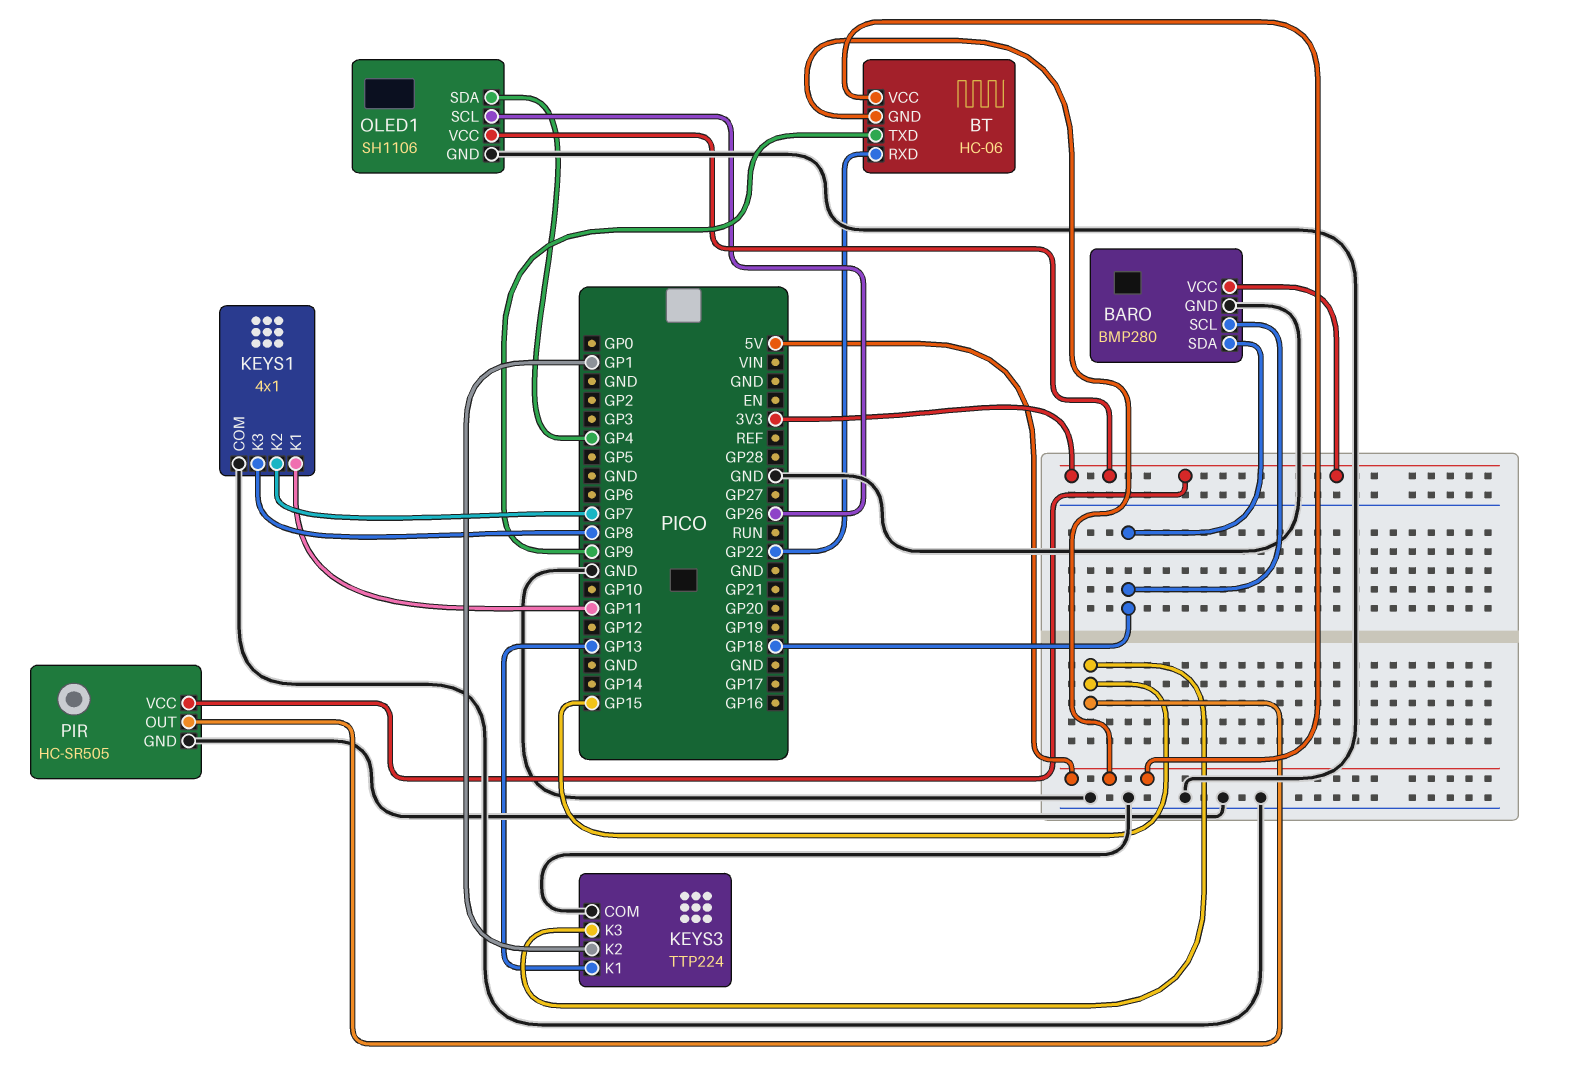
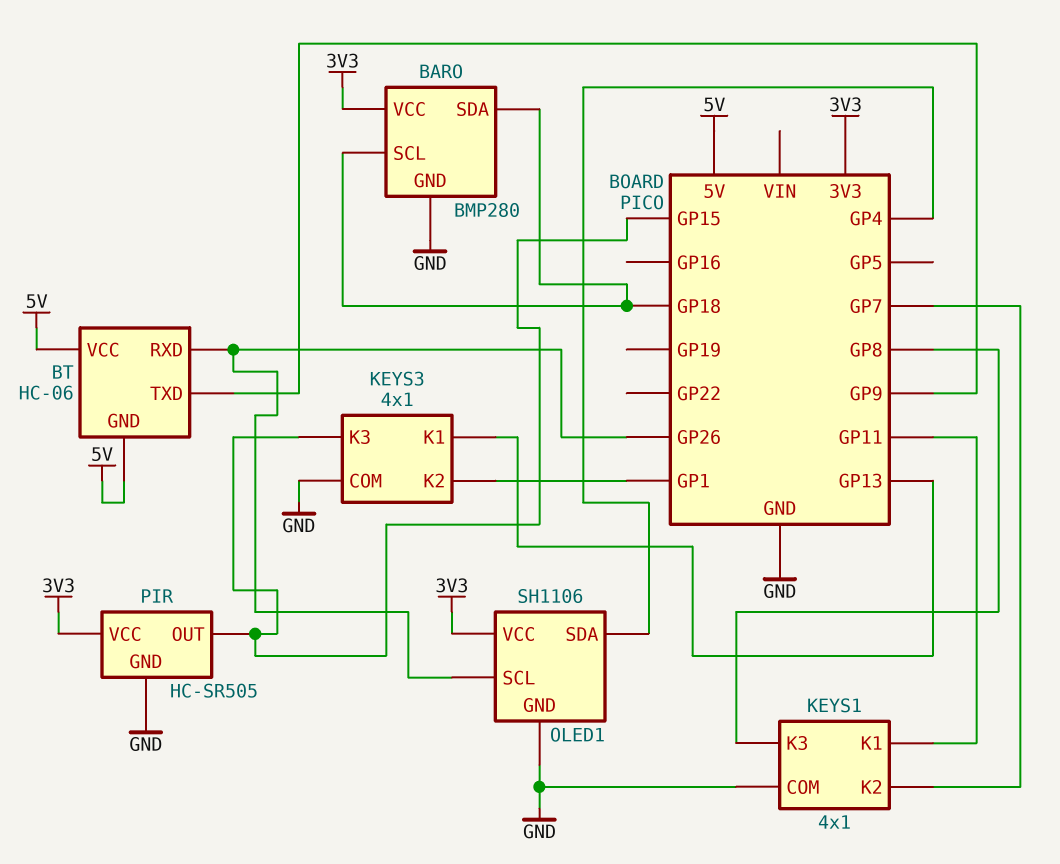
BT pin RXD: GP22 -> GP26
KEYS3: TTP224 -> 4x1

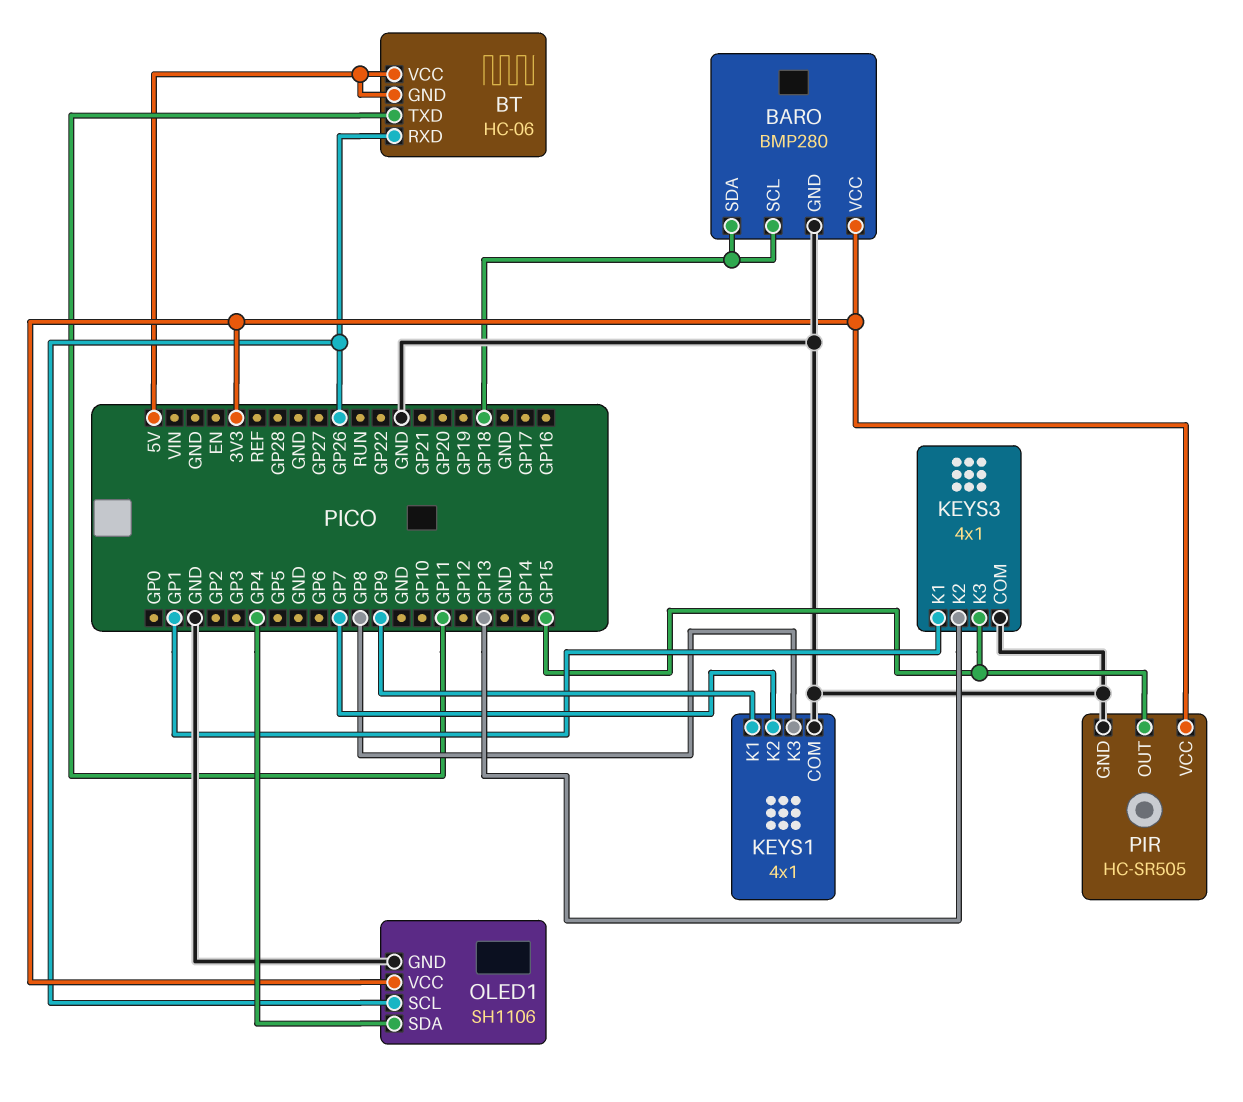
BT pin TXD: GP9 -> GP11
KEYS1 pin K1: GP11 -> GP9
KEYS3 pin K1: GP13 -> GP1
KEYS3 pin K2: GP1 -> GP13

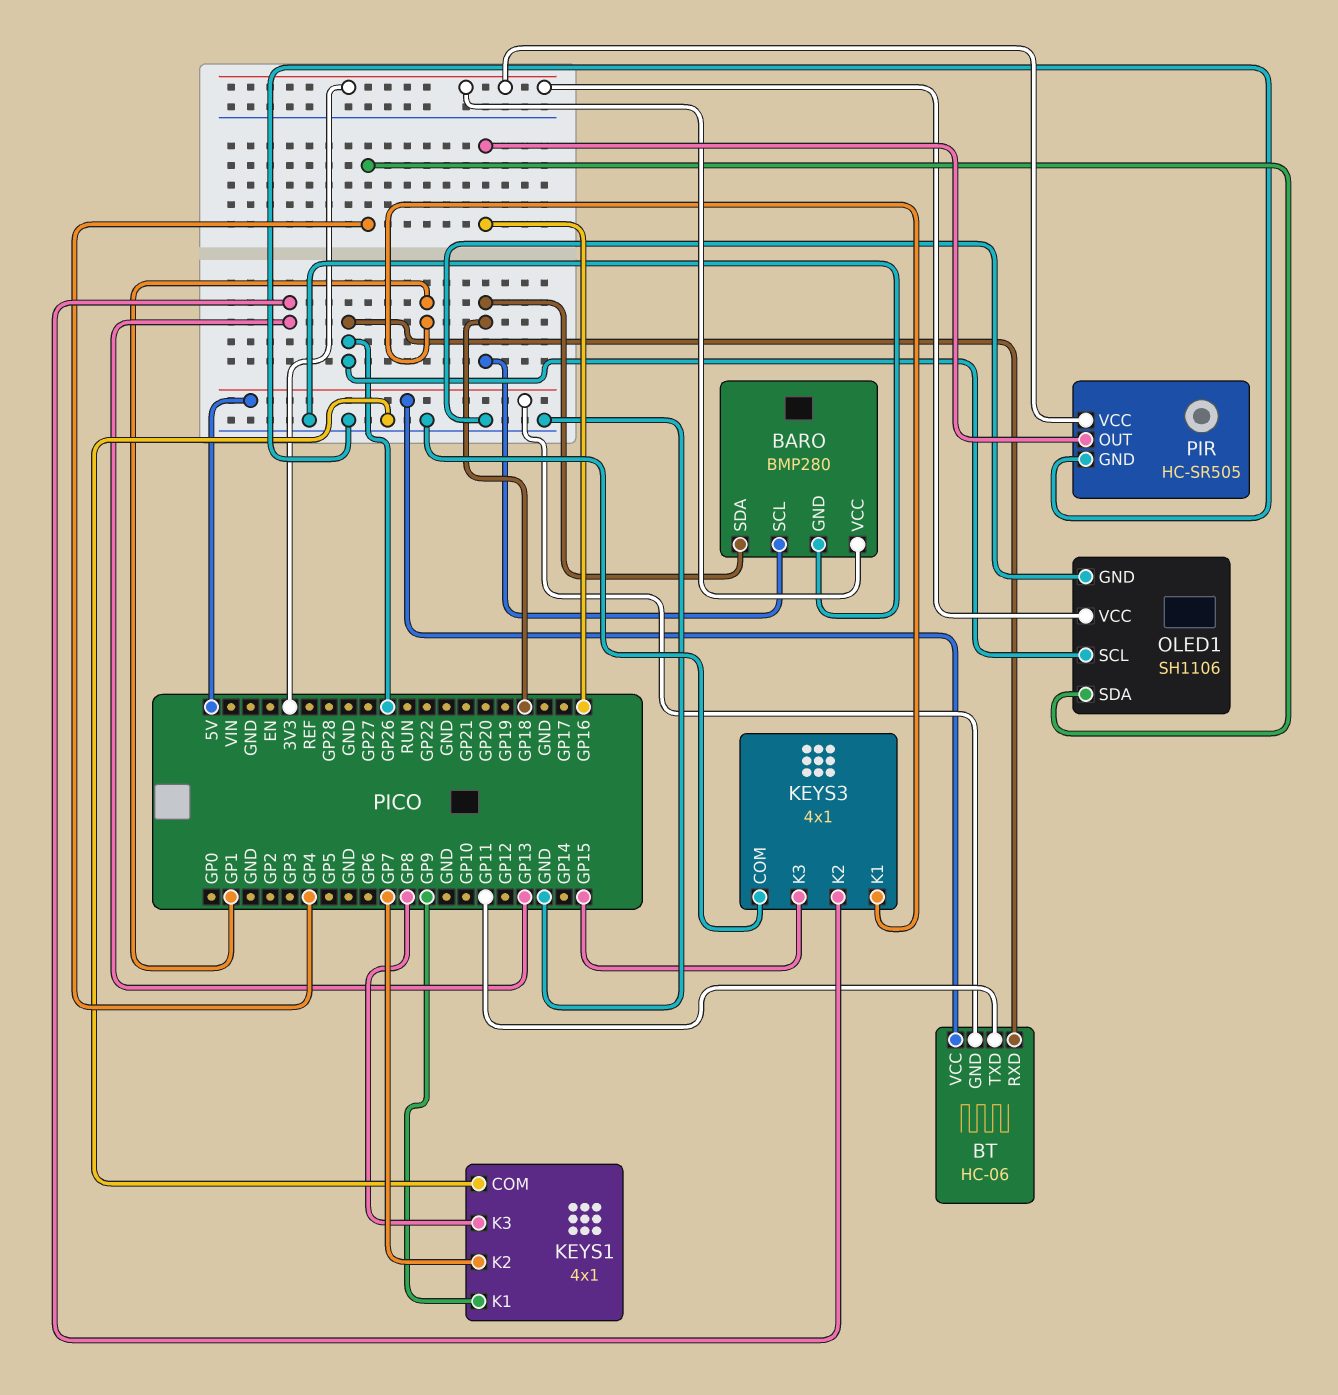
PIR pin OUT: GP15 -> GP16

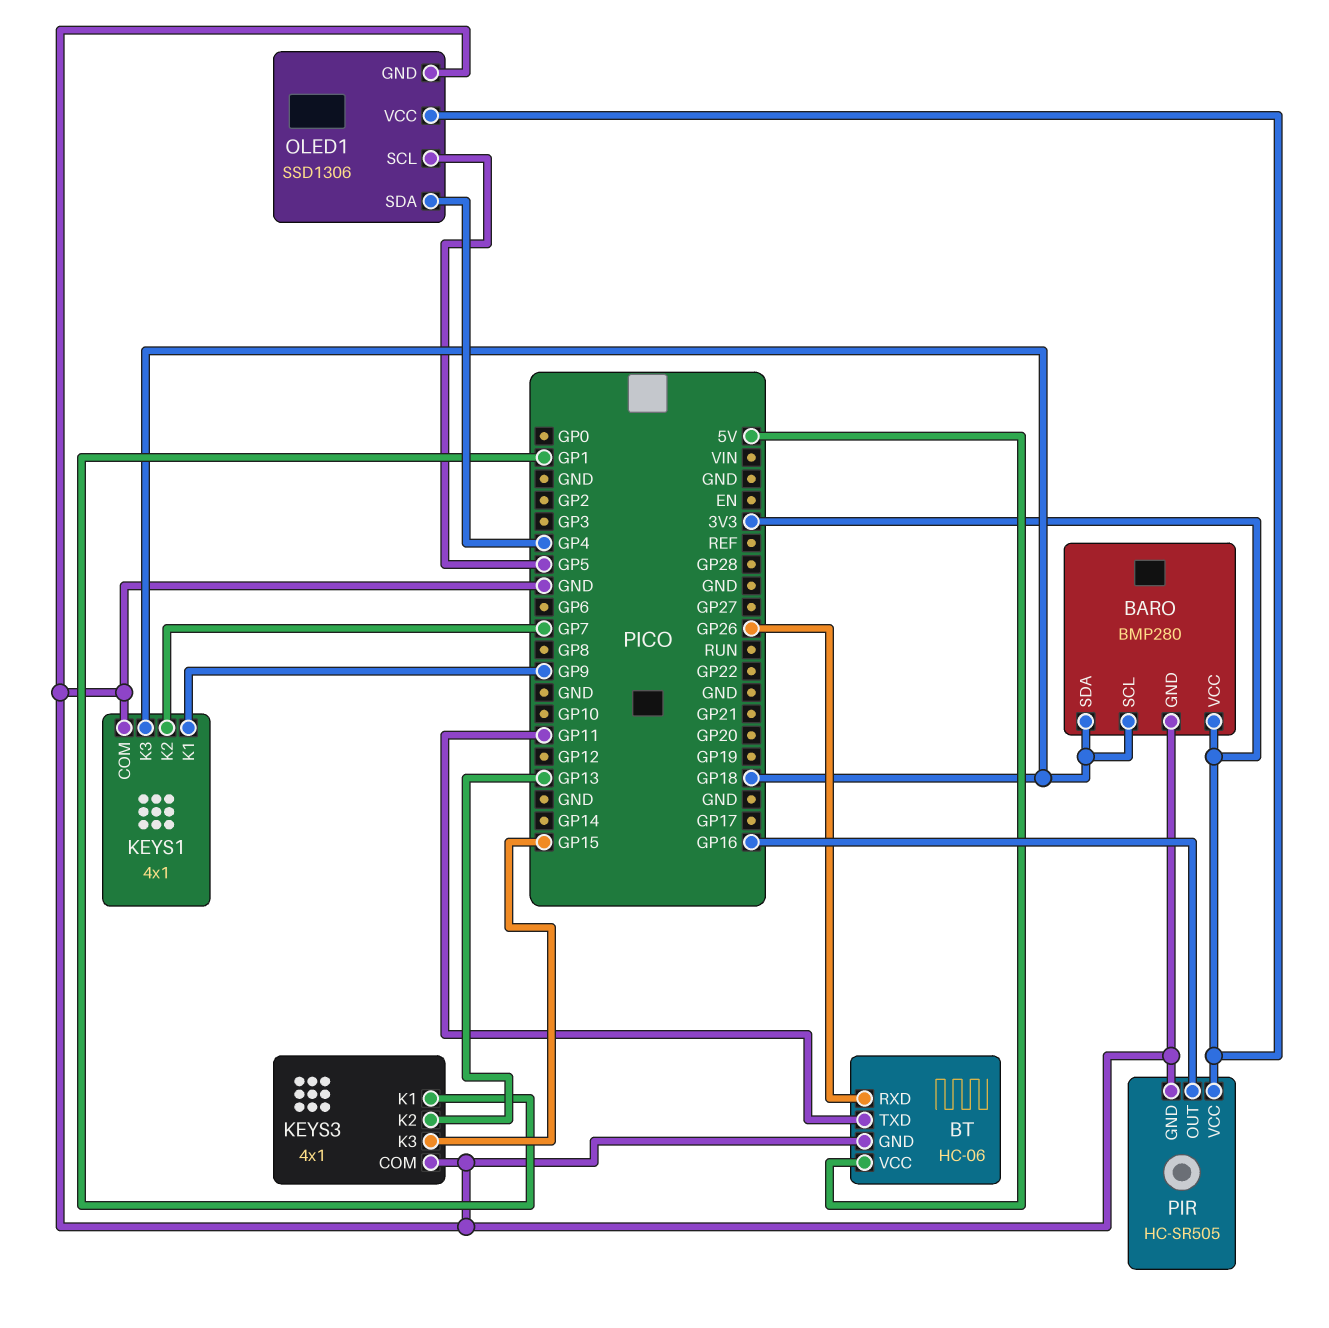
BT pin GND: 5V -> GND
KEYS1 pin K3: GP8 -> GP18
OLED1: SH1106 -> SSD1306
OLED1 pin SCL: GP26 -> GP5

